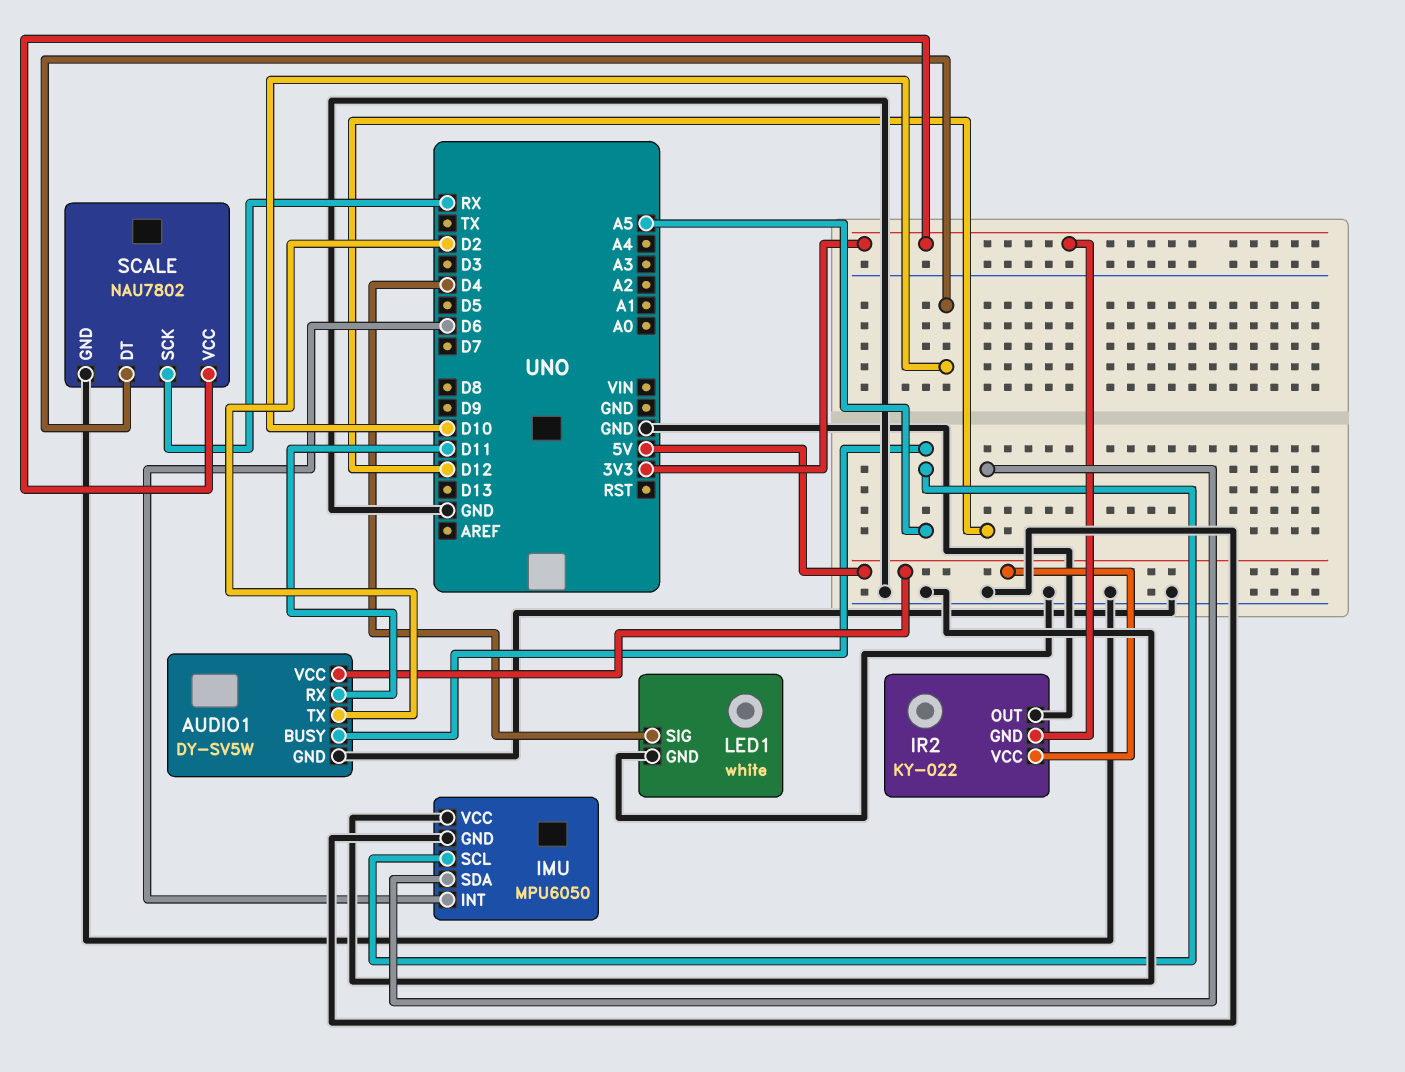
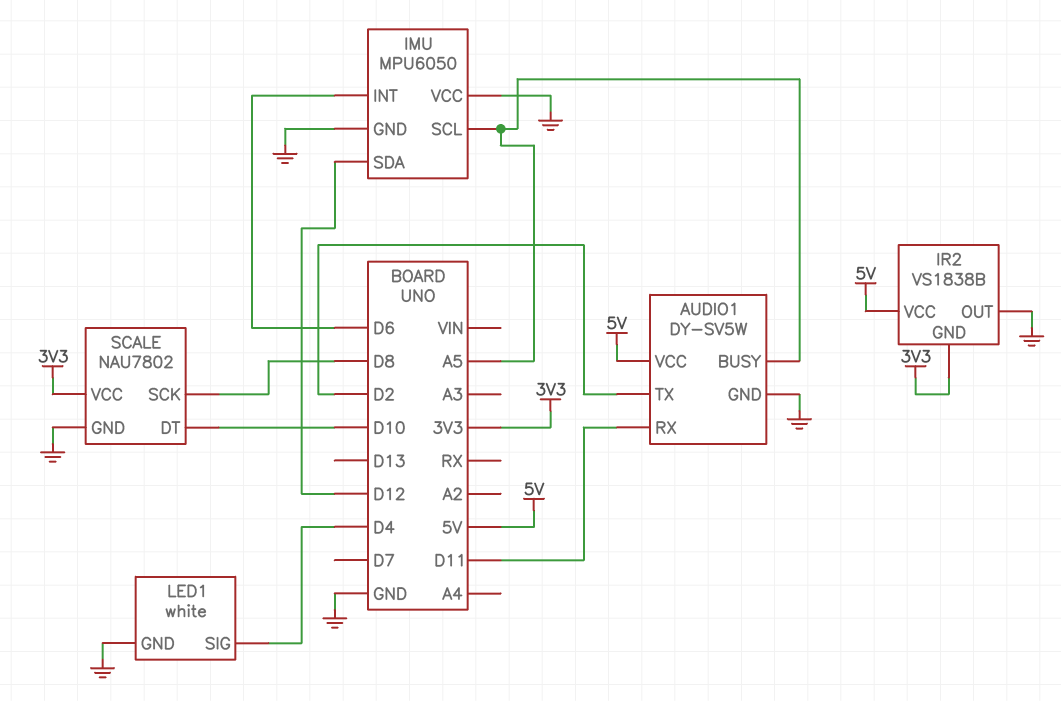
IR2: KY-022 -> VS1838B
SCALE pin SCK: RX -> D8

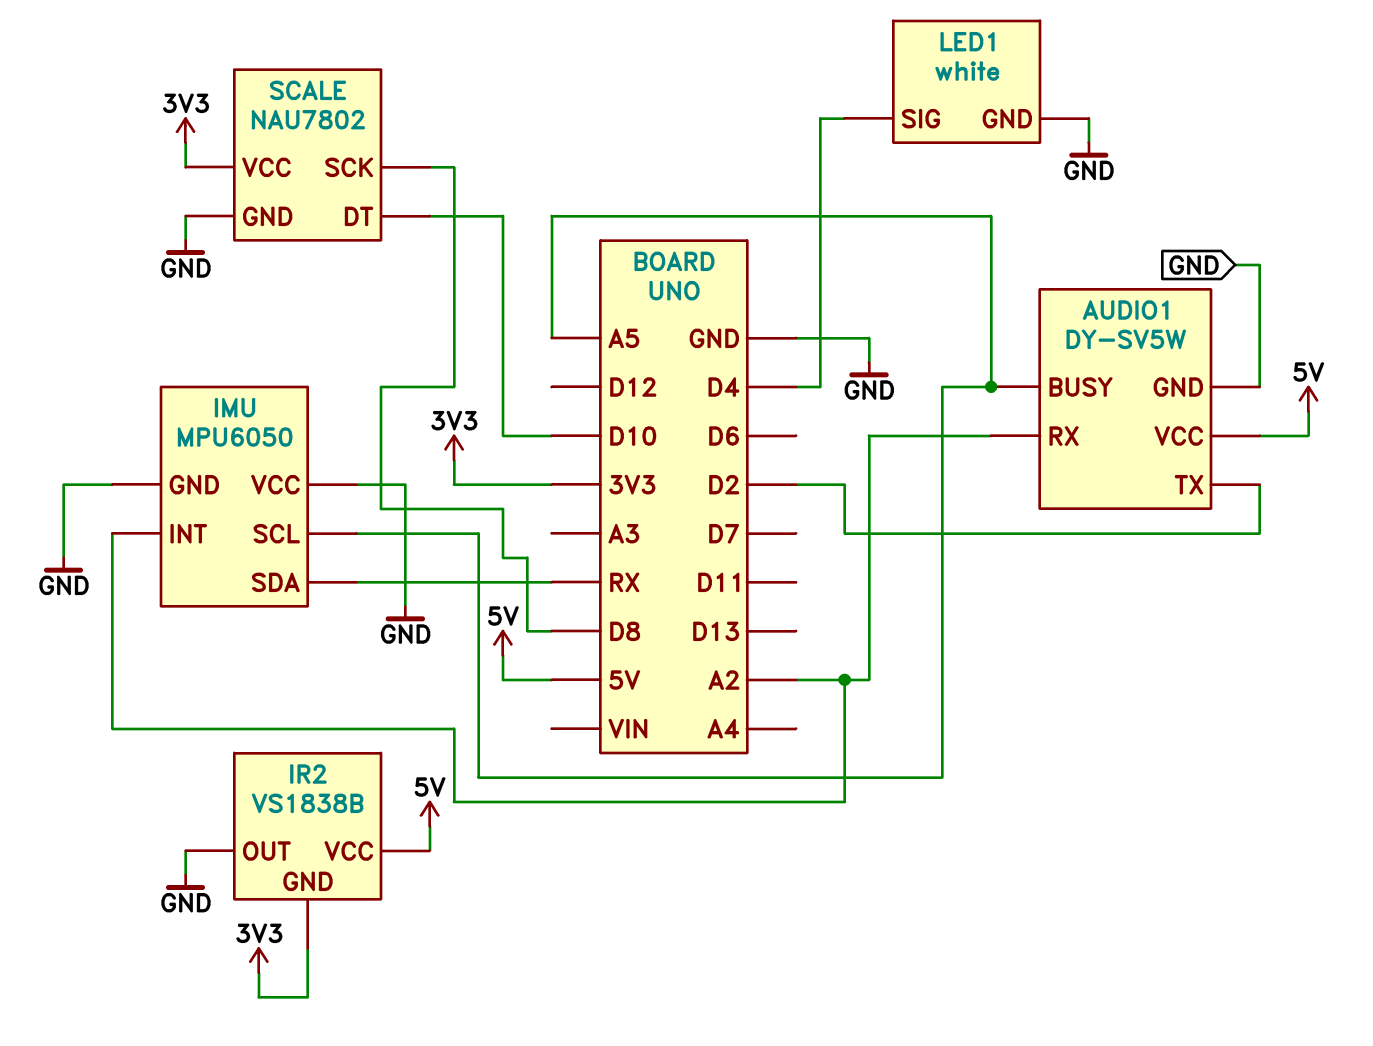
AUDIO1 pin RX: D11 -> A2
IMU pin INT: D6 -> A2
IMU pin SDA: D12 -> RX

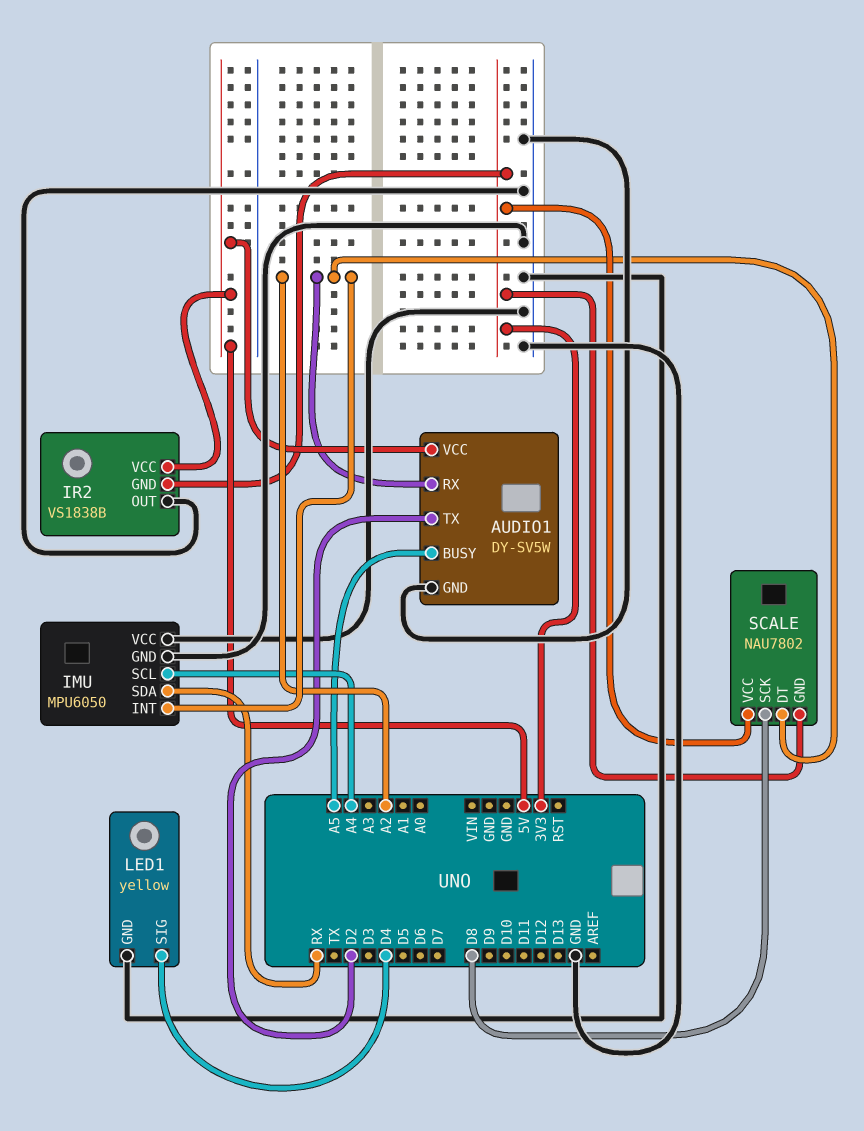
IMU pin SCL: A5 -> A4
LED1: white -> yellow
SCALE pin DT: D10 -> A2
SCALE pin GND: GND -> 3V3

